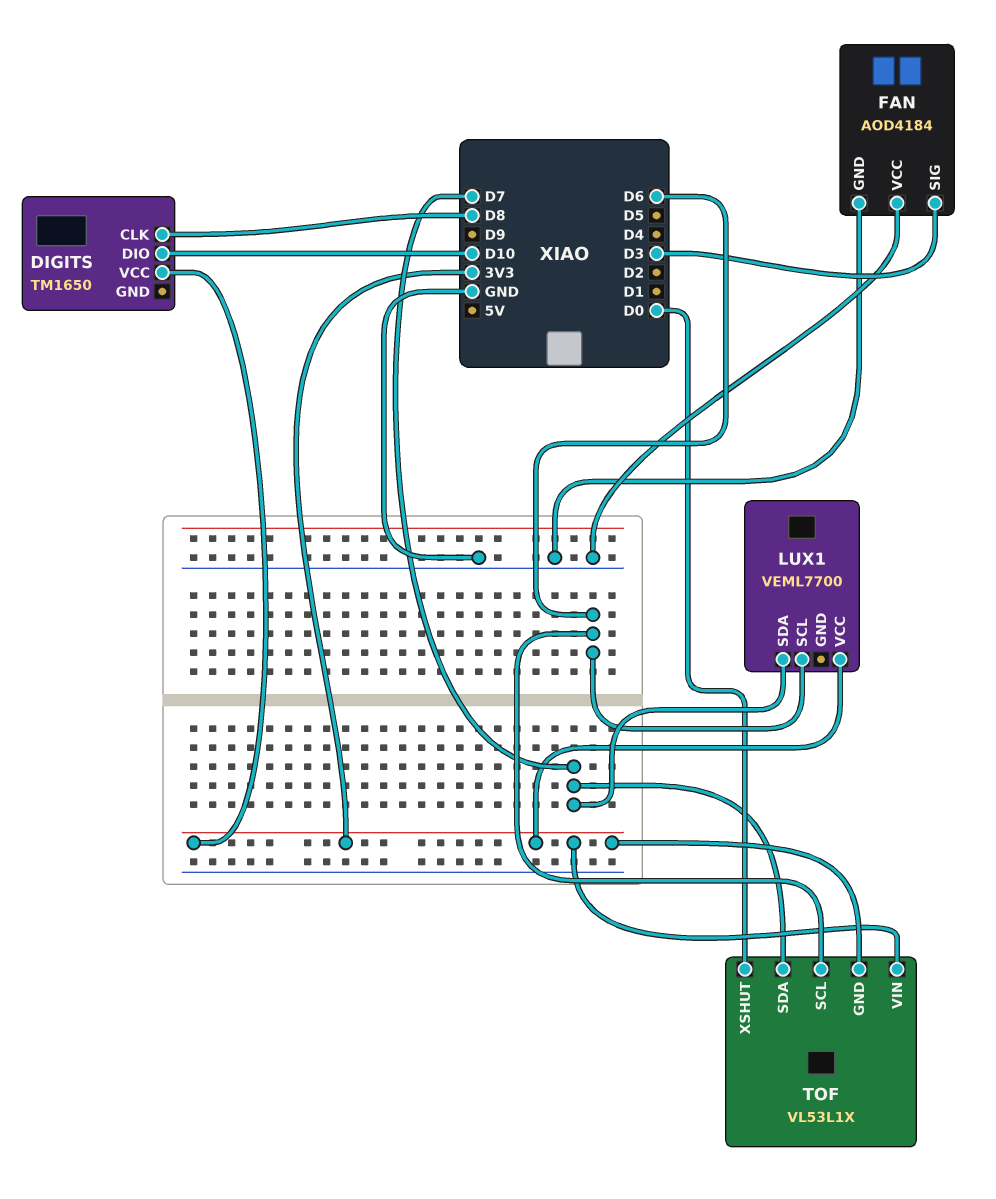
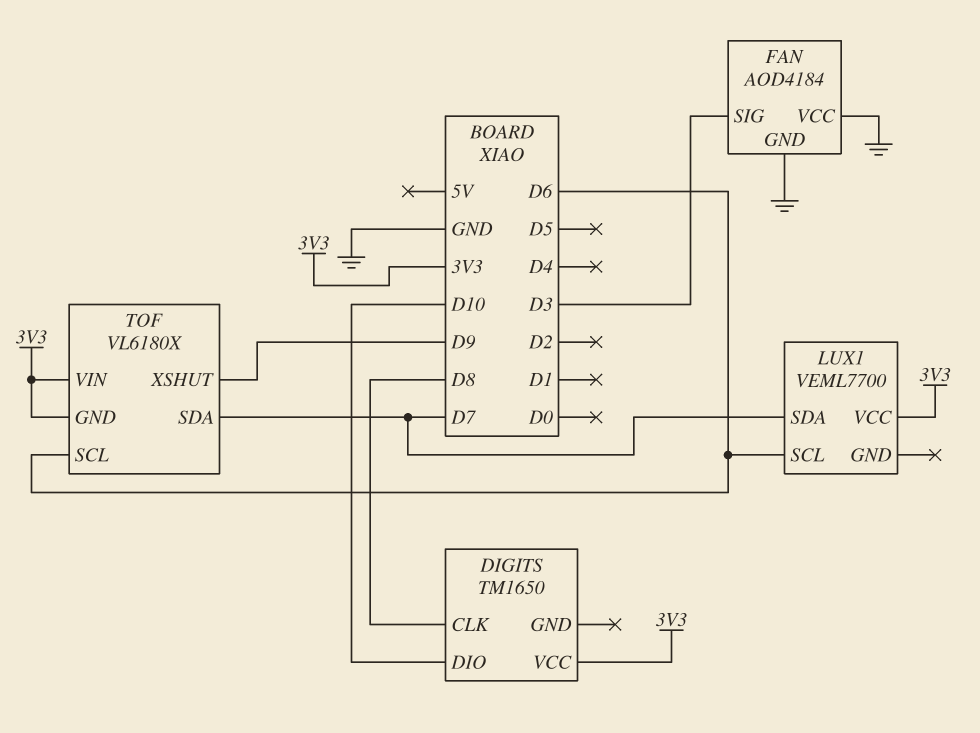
TOF: VL53L1X -> VL6180X
TOF pin XSHUT: D0 -> D9

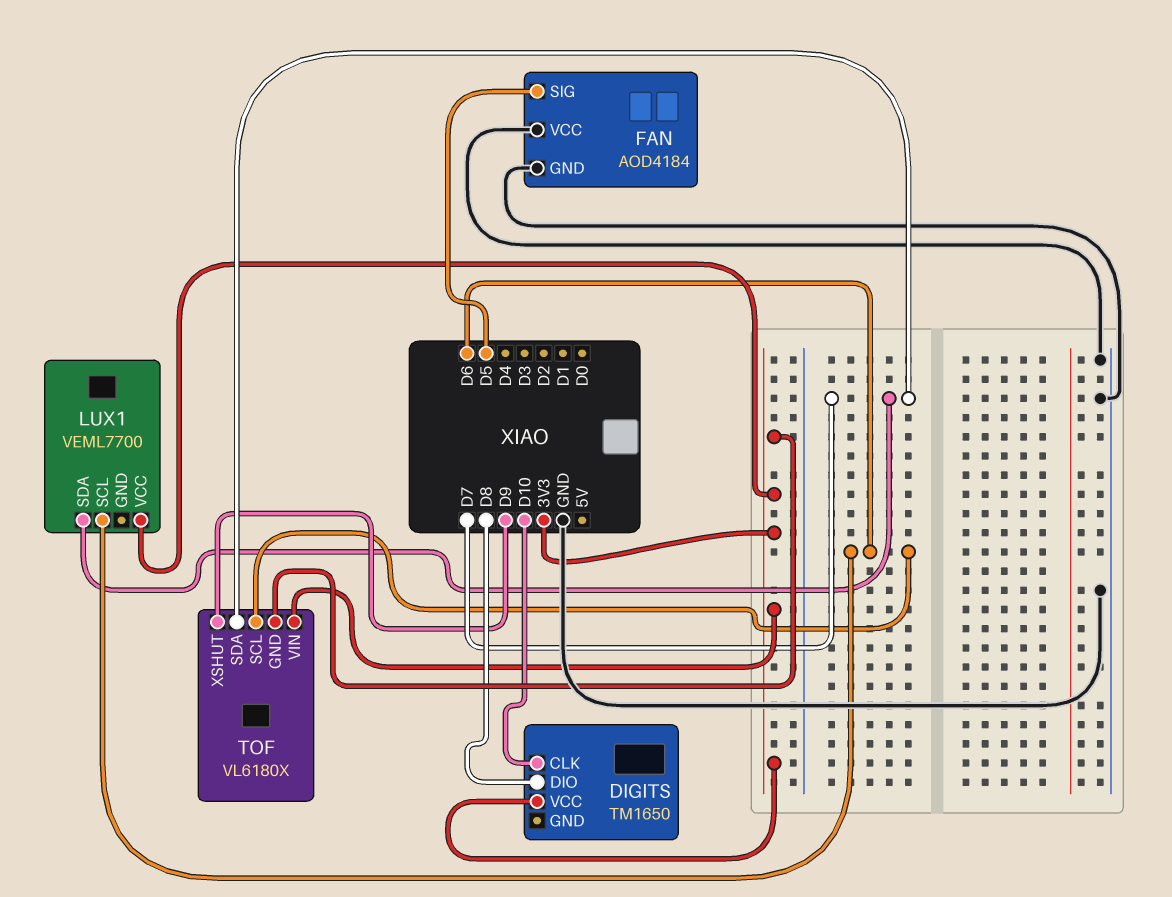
DIGITS pin CLK: D8 -> D10
DIGITS pin DIO: D10 -> D8
FAN pin SIG: D3 -> D5

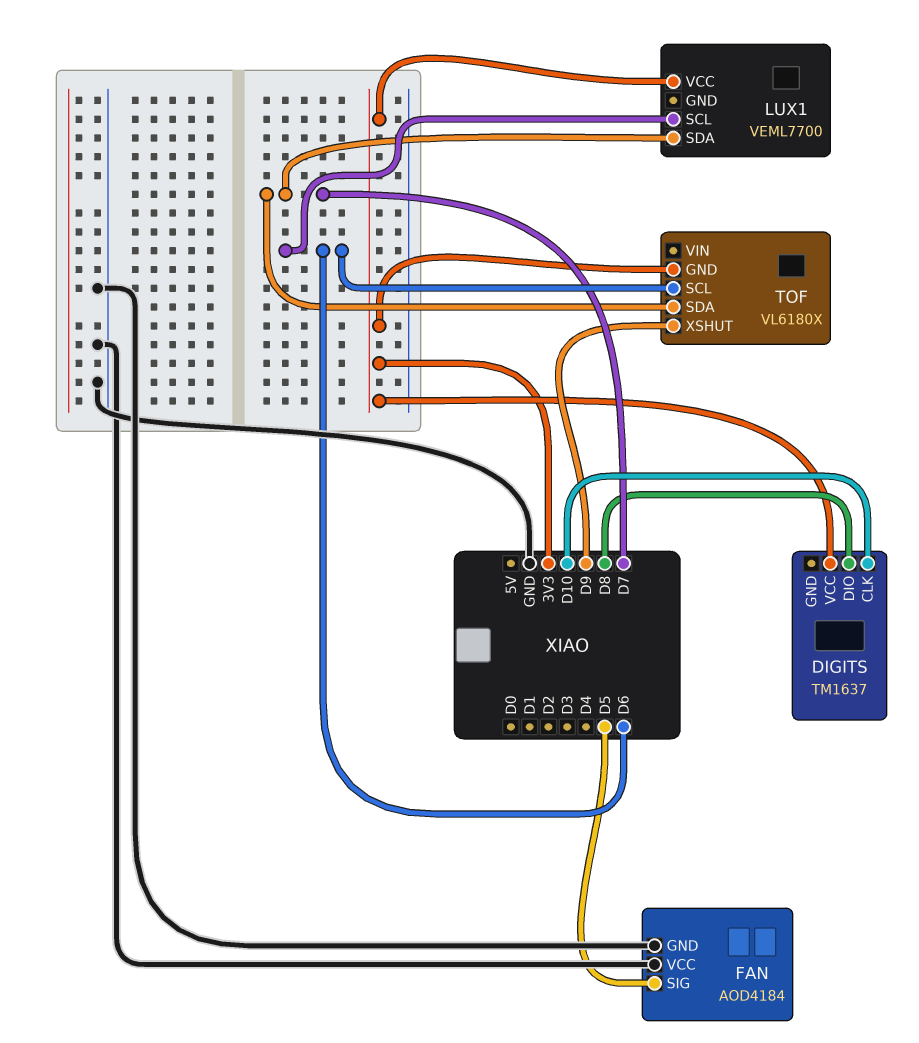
DIGITS: TM1650 -> TM1637
TOF pin VIN: 3V3 -> none

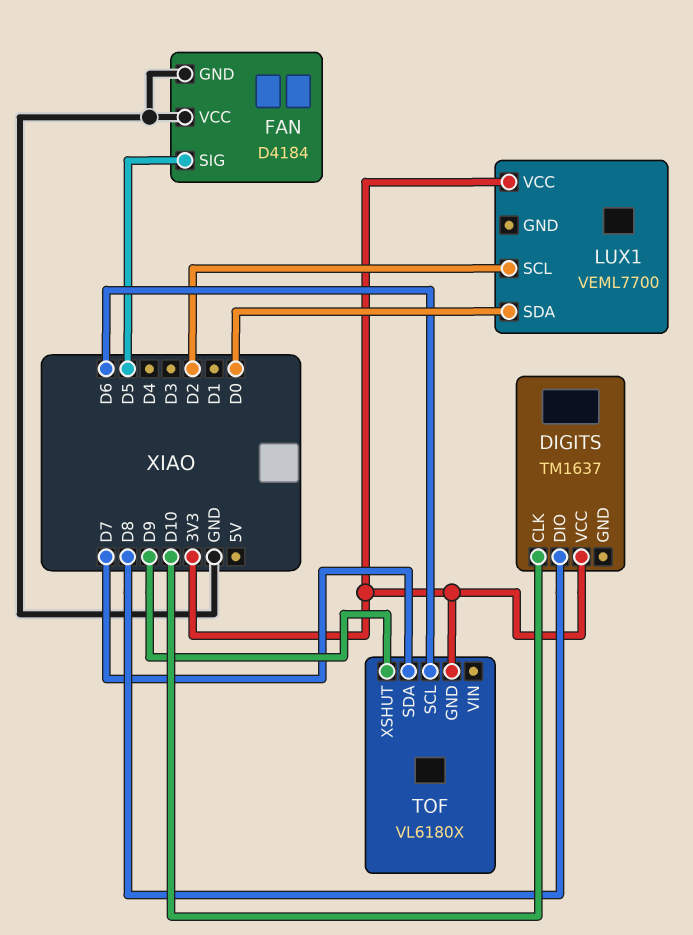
FAN: AOD4184 -> D4184
LUX1 pin SCL: D6 -> D2
LUX1 pin SDA: D7 -> D0

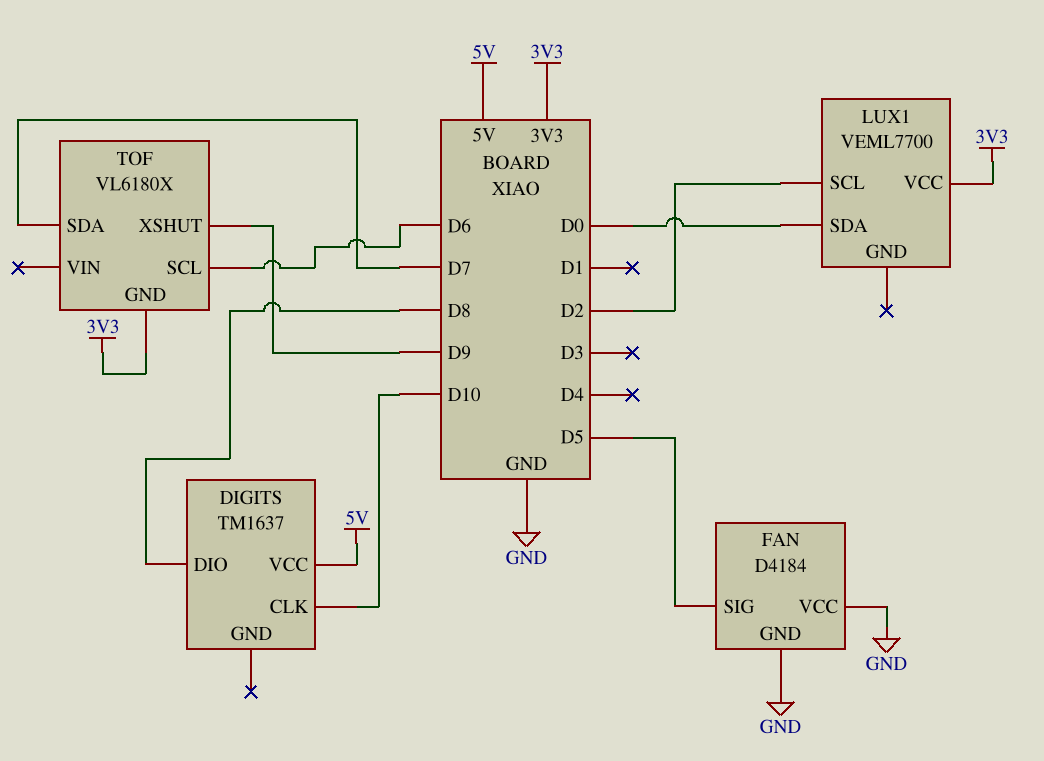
DIGITS pin VCC: 3V3 -> 5V

